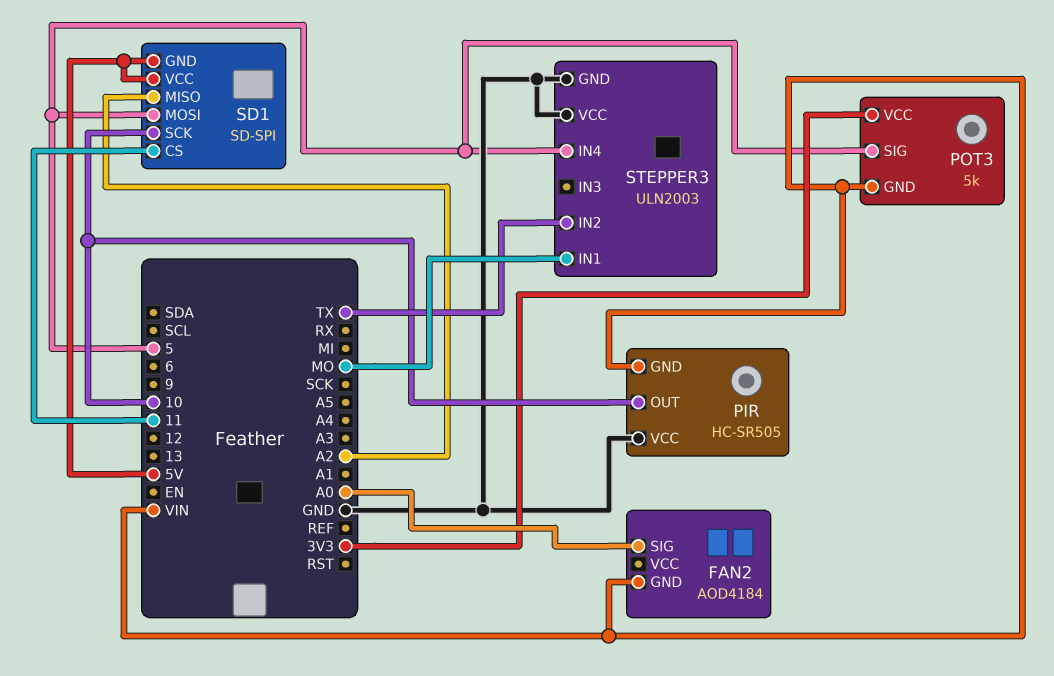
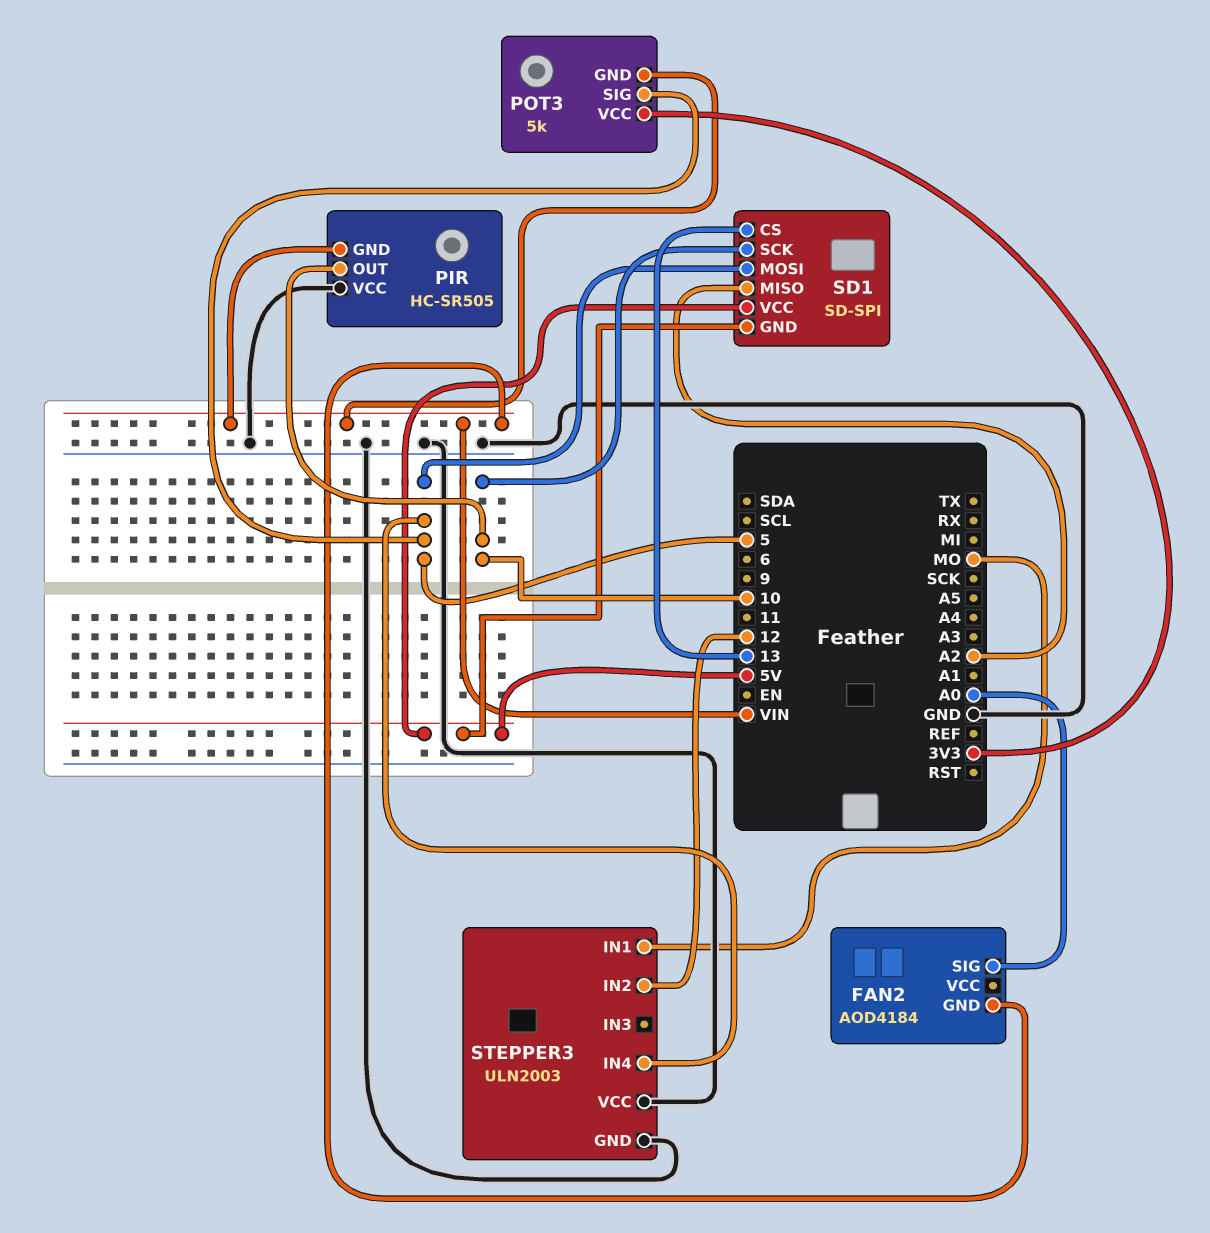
SD1 pin CS: 11 -> 13
STEPPER3 pin IN2: TX -> 12

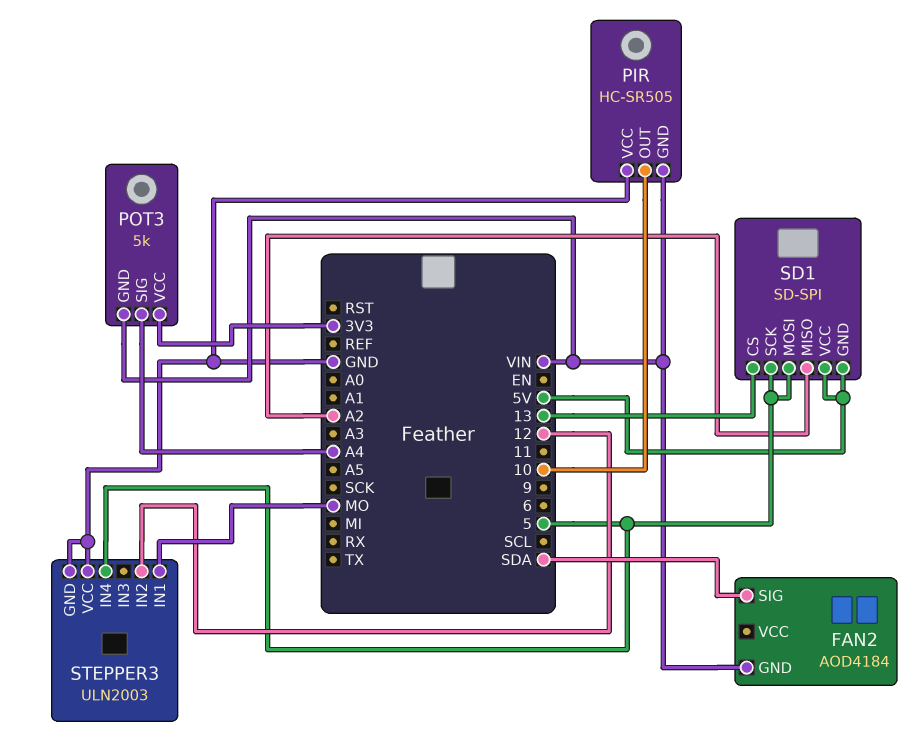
FAN2 pin SIG: A0 -> SDA
POT3 pin SIG: 5 -> A4
SD1 pin SCK: 10 -> 5

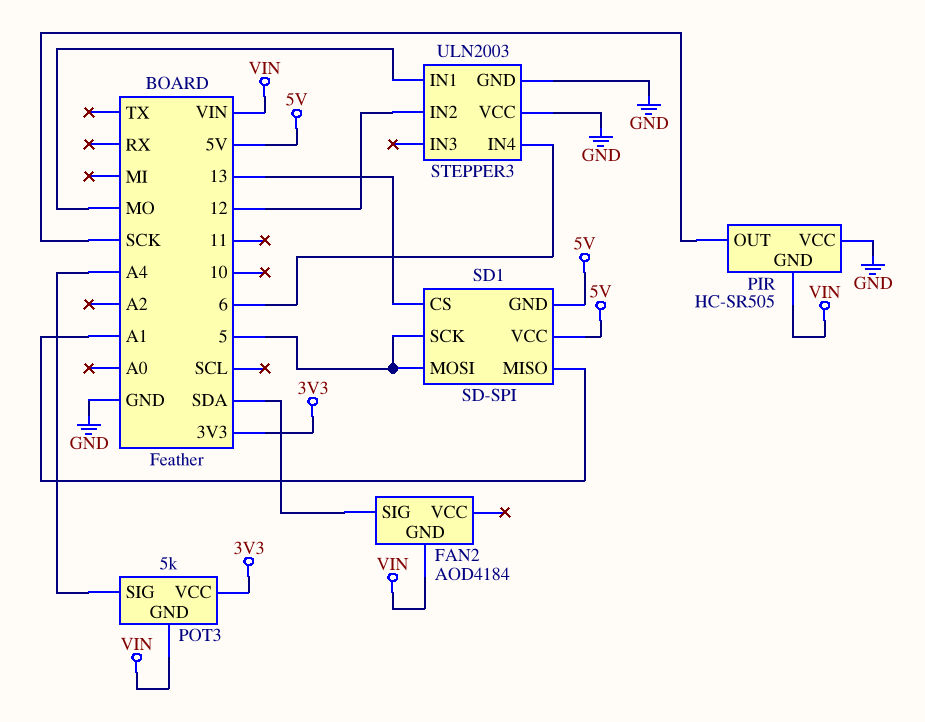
PIR pin OUT: 10 -> SCK
SD1 pin MISO: A2 -> A1
STEPPER3 pin IN4: 5 -> 6

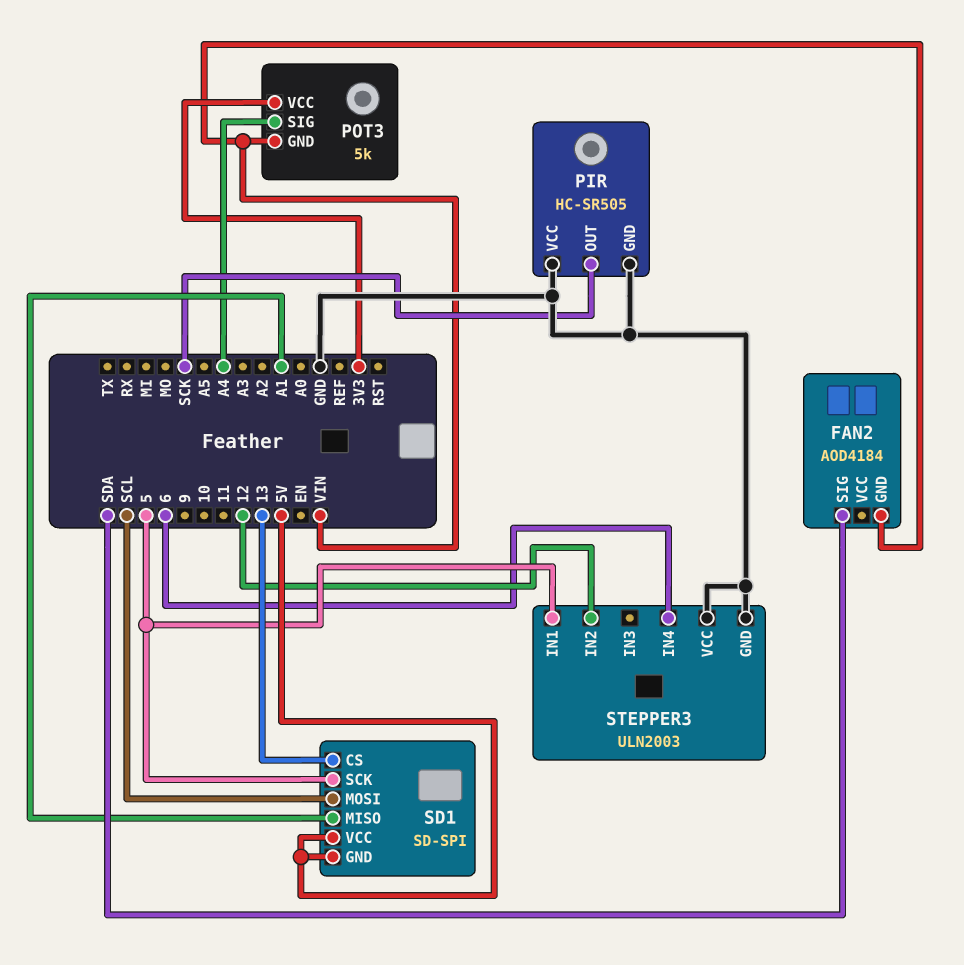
PIR pin GND: VIN -> GND
SD1 pin MOSI: 5 -> SCL
STEPPER3 pin IN1: MO -> 5

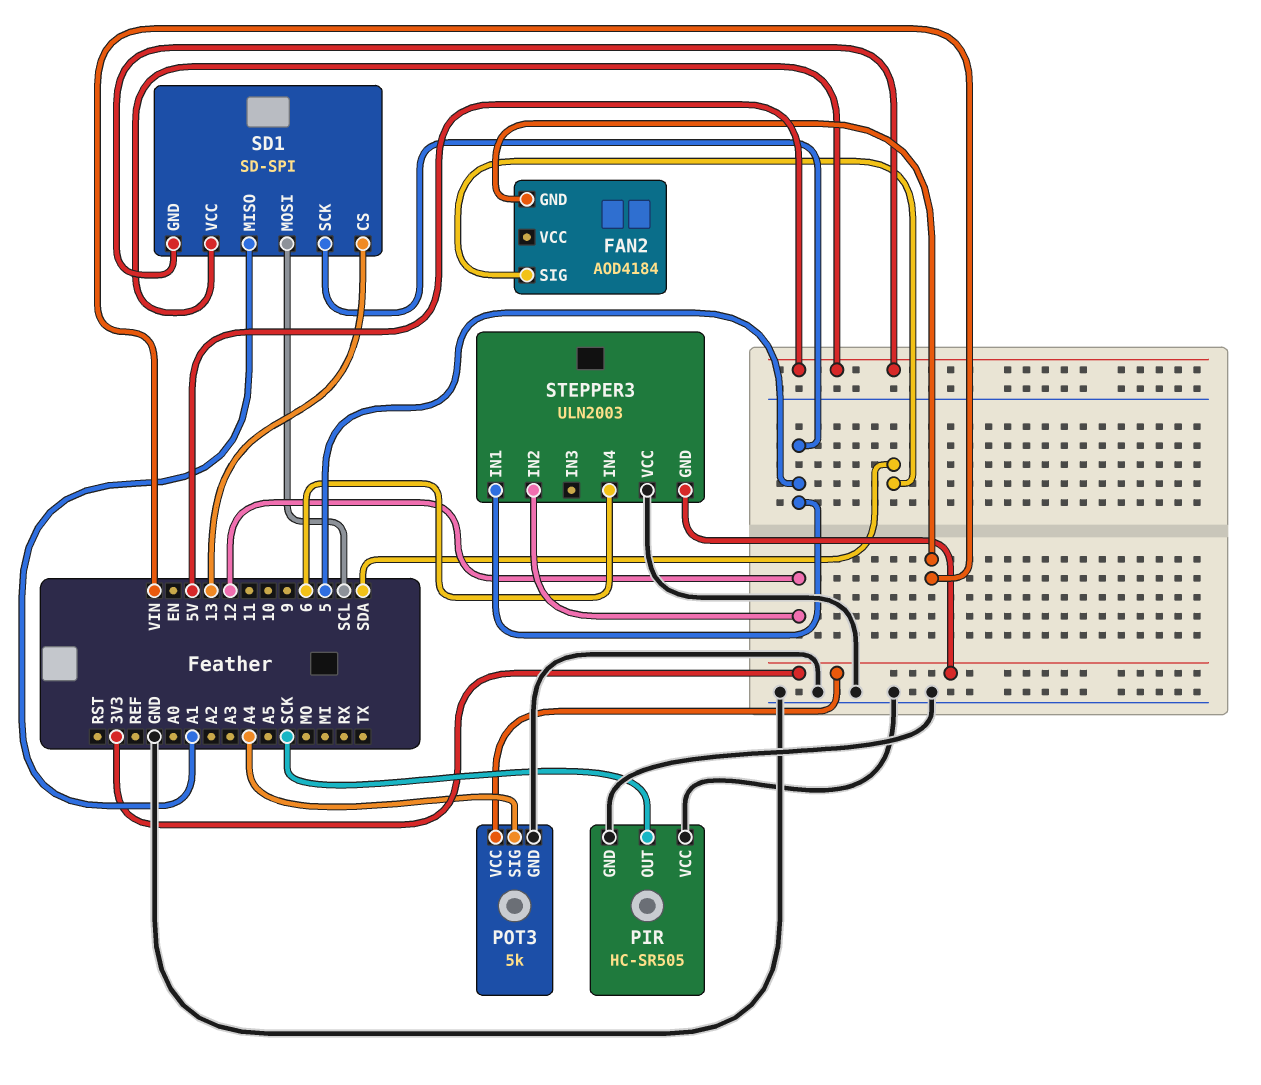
POT3 pin GND: VIN -> GND
STEPPER3 pin GND: GND -> 3V3

